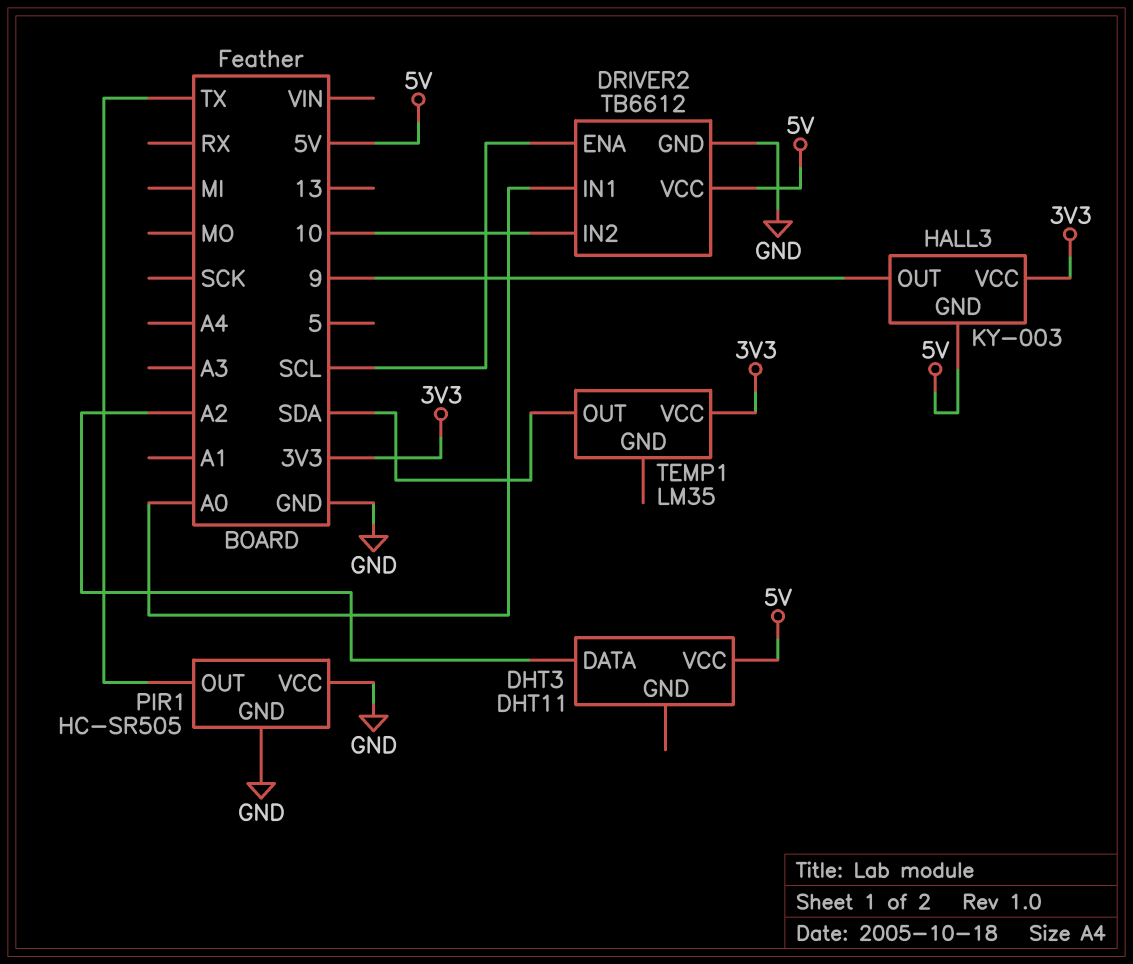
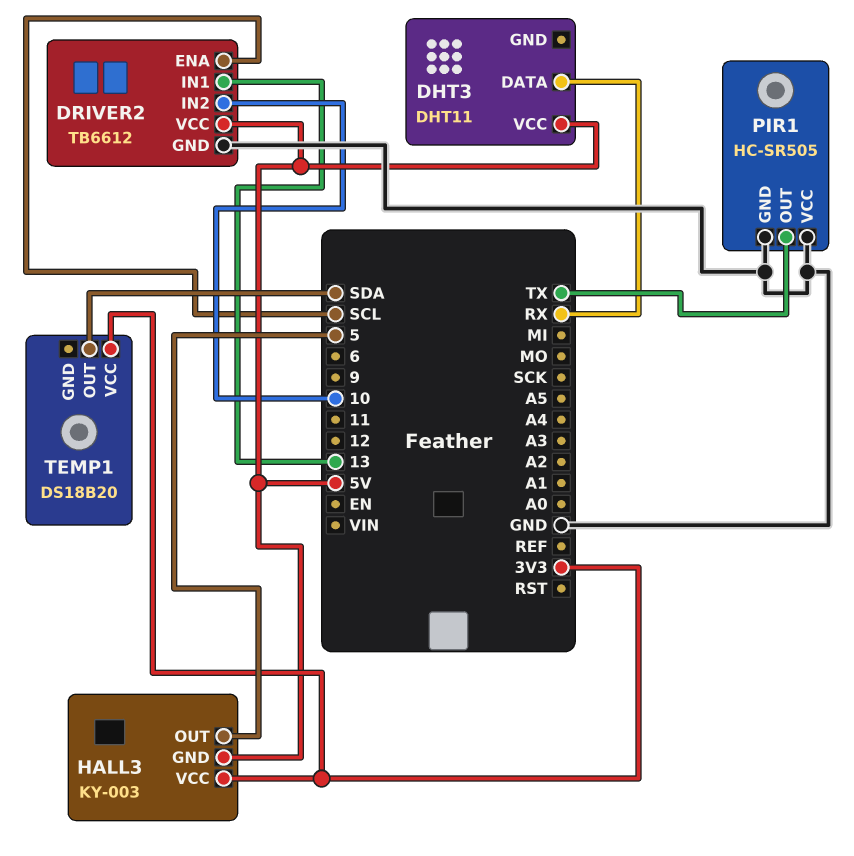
DHT3 pin DATA: A2 -> RX
DRIVER2 pin IN1: A0 -> 13
HALL3 pin OUT: 9 -> 5
TEMP1: LM35 -> DS18B20

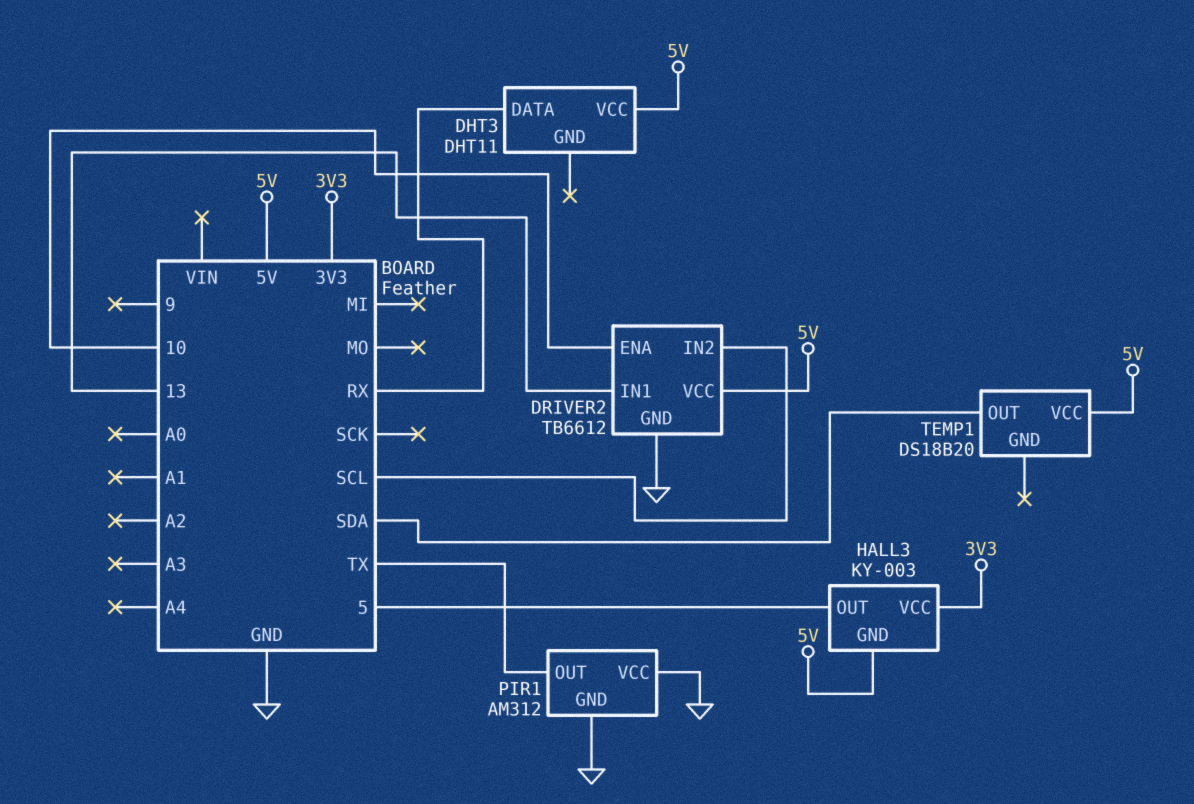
DRIVER2 pin ENA: SCL -> 10
DRIVER2 pin IN2: 10 -> SCL
PIR1: HC-SR505 -> AM312
TEMP1 pin VCC: 3V3 -> 5V

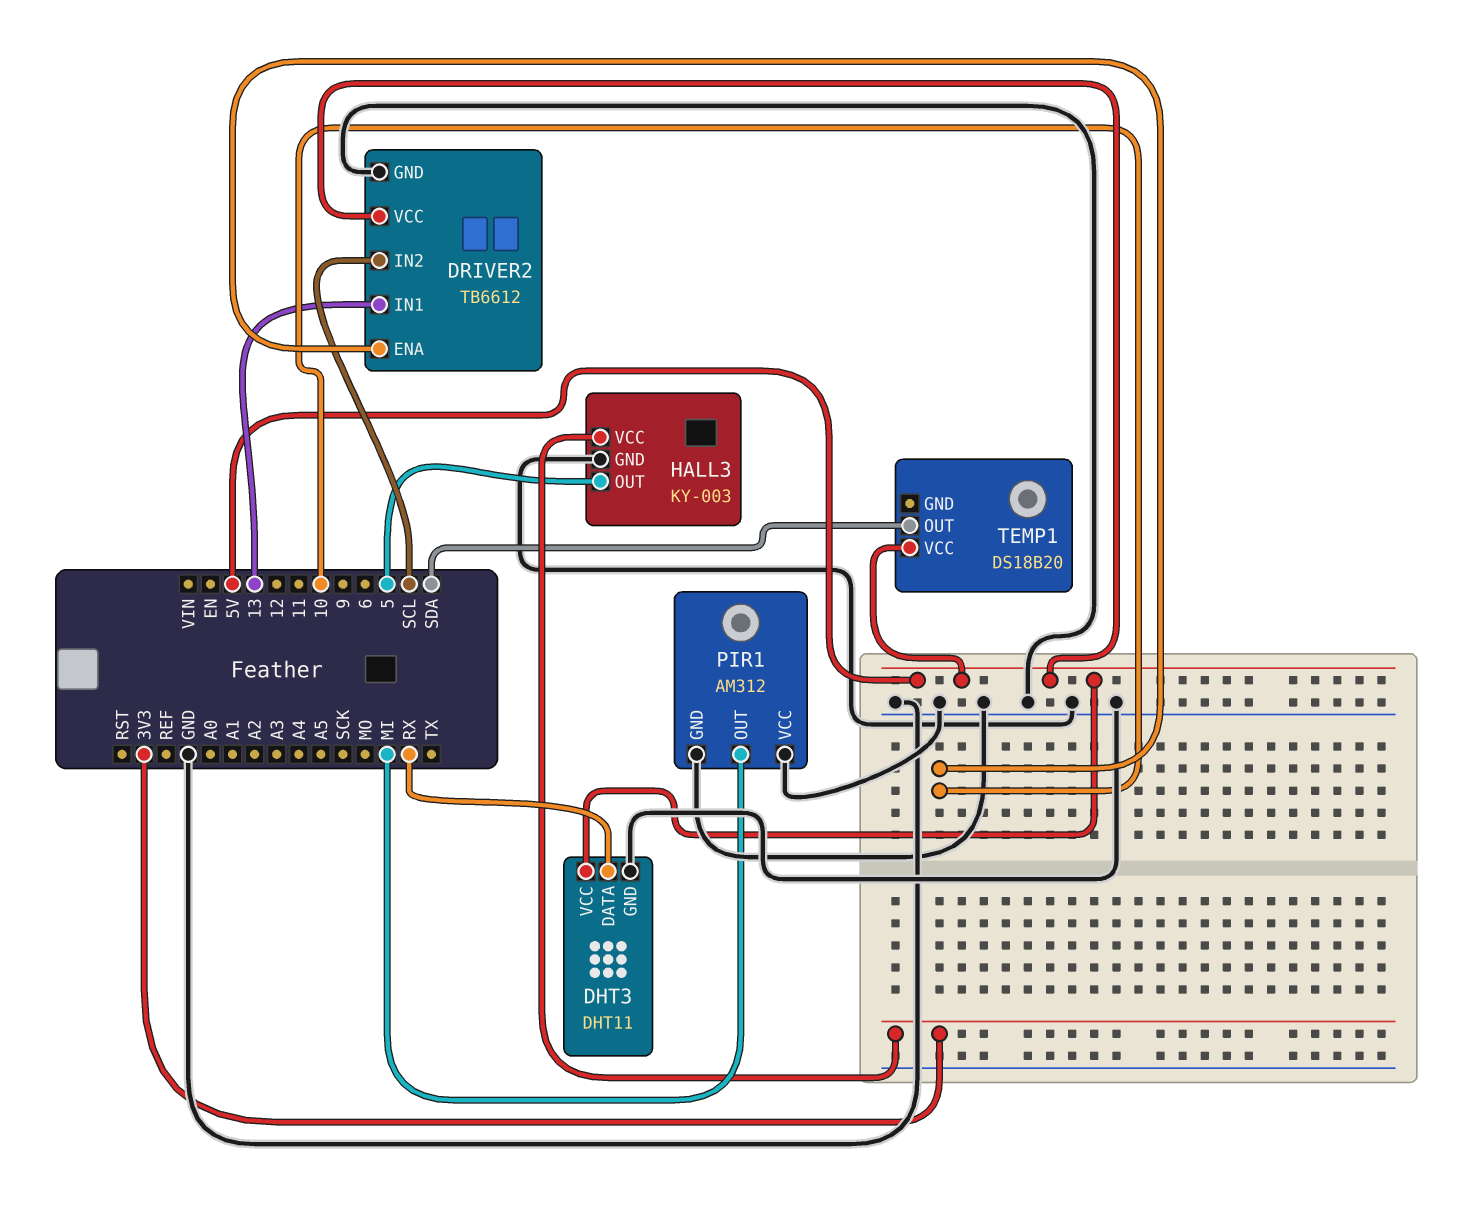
DHT3 pin GND: none -> GND
HALL3 pin GND: 5V -> GND
PIR1 pin OUT: TX -> MI

